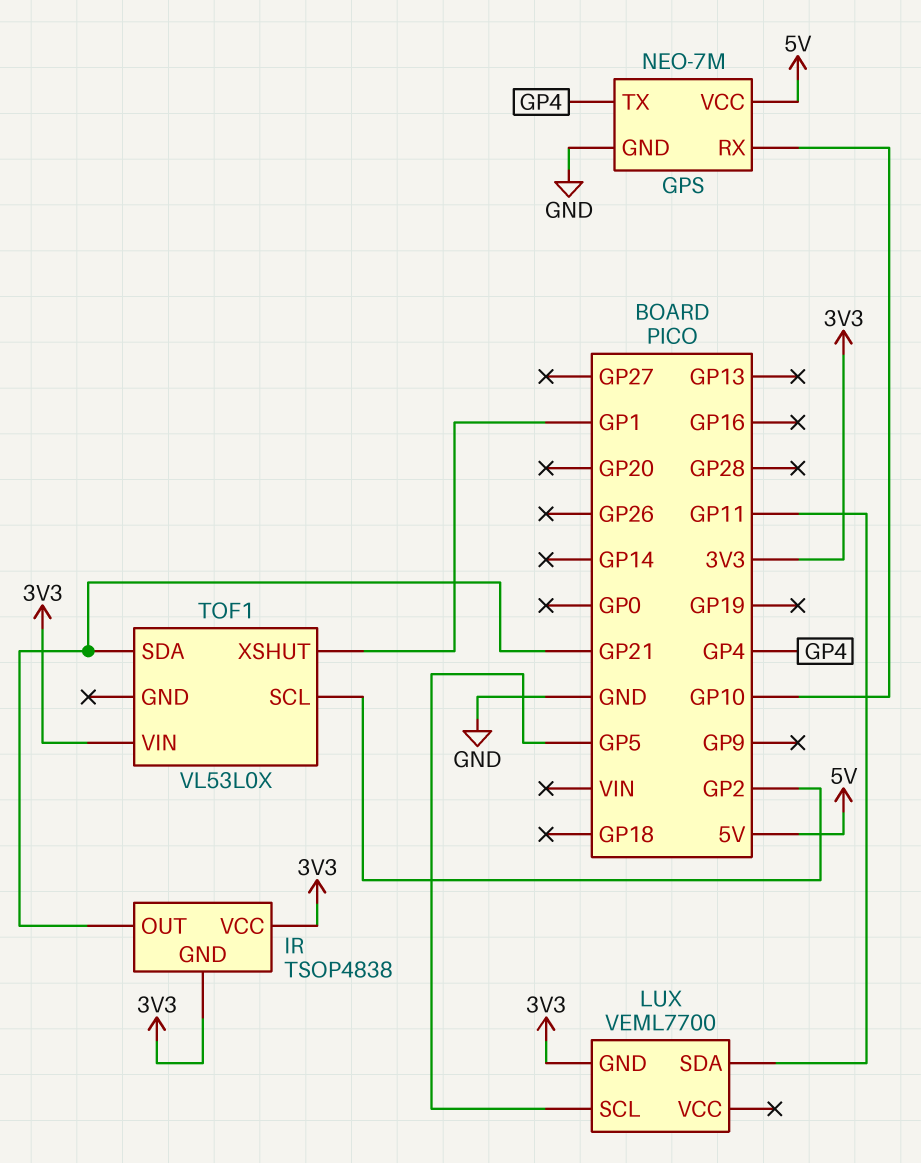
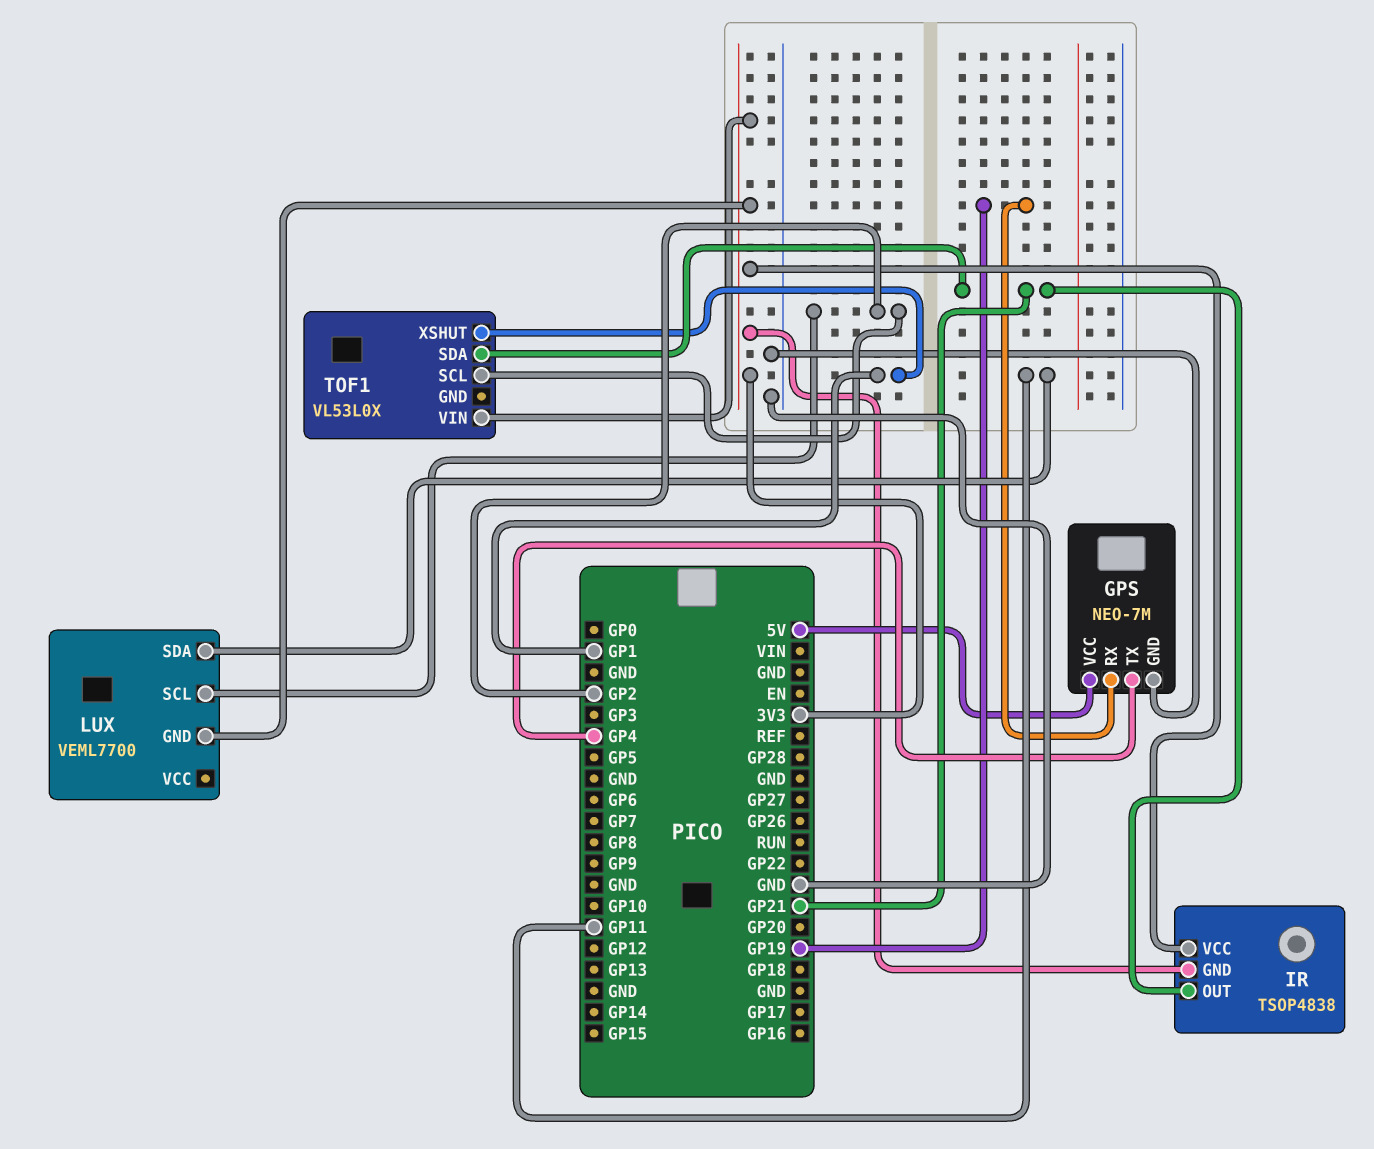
GPS pin RX: GP10 -> GP19
LUX pin SCL: GP5 -> GP2

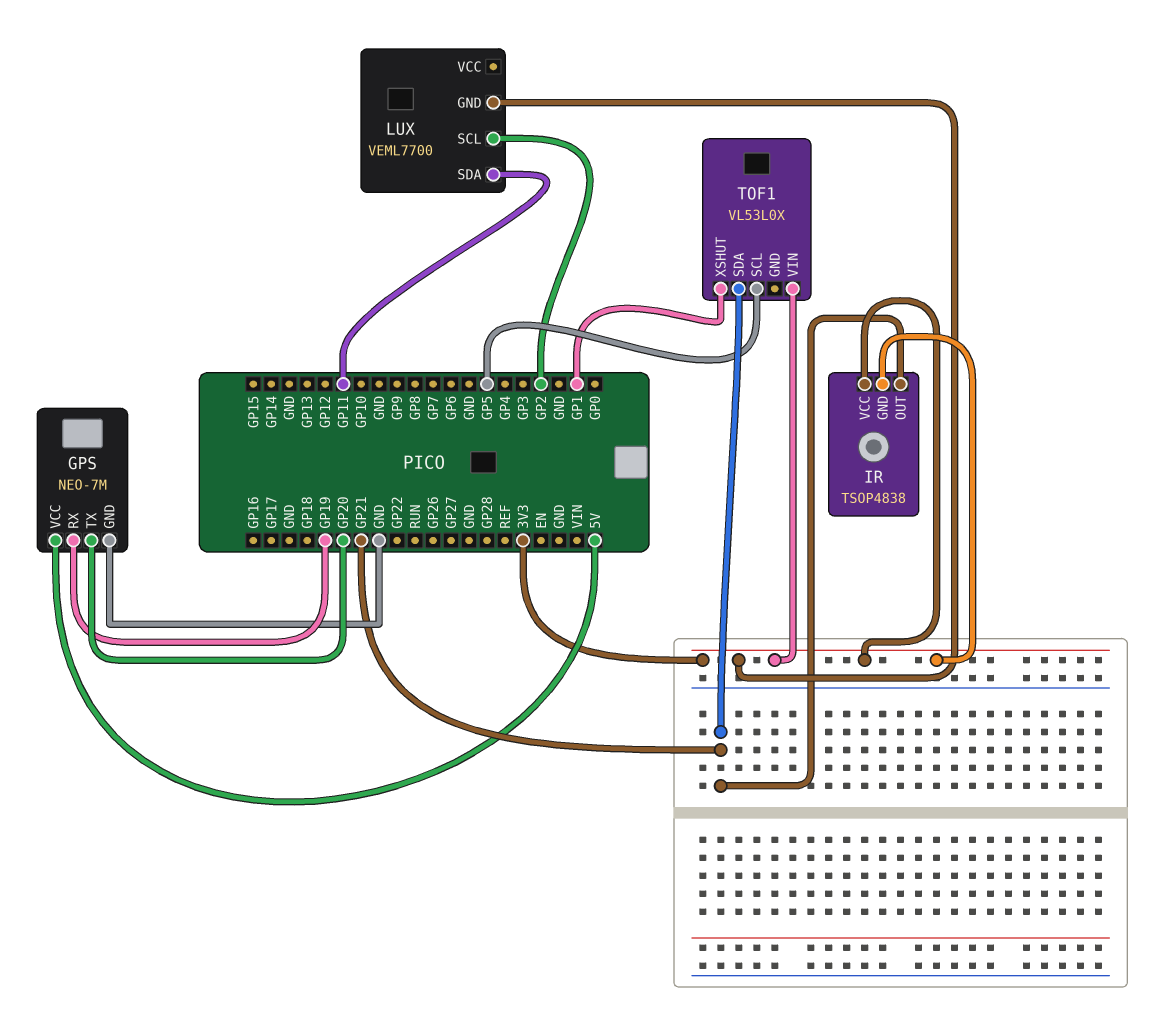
GPS pin TX: GP4 -> GP20
TOF1 pin SCL: GP2 -> GP5

